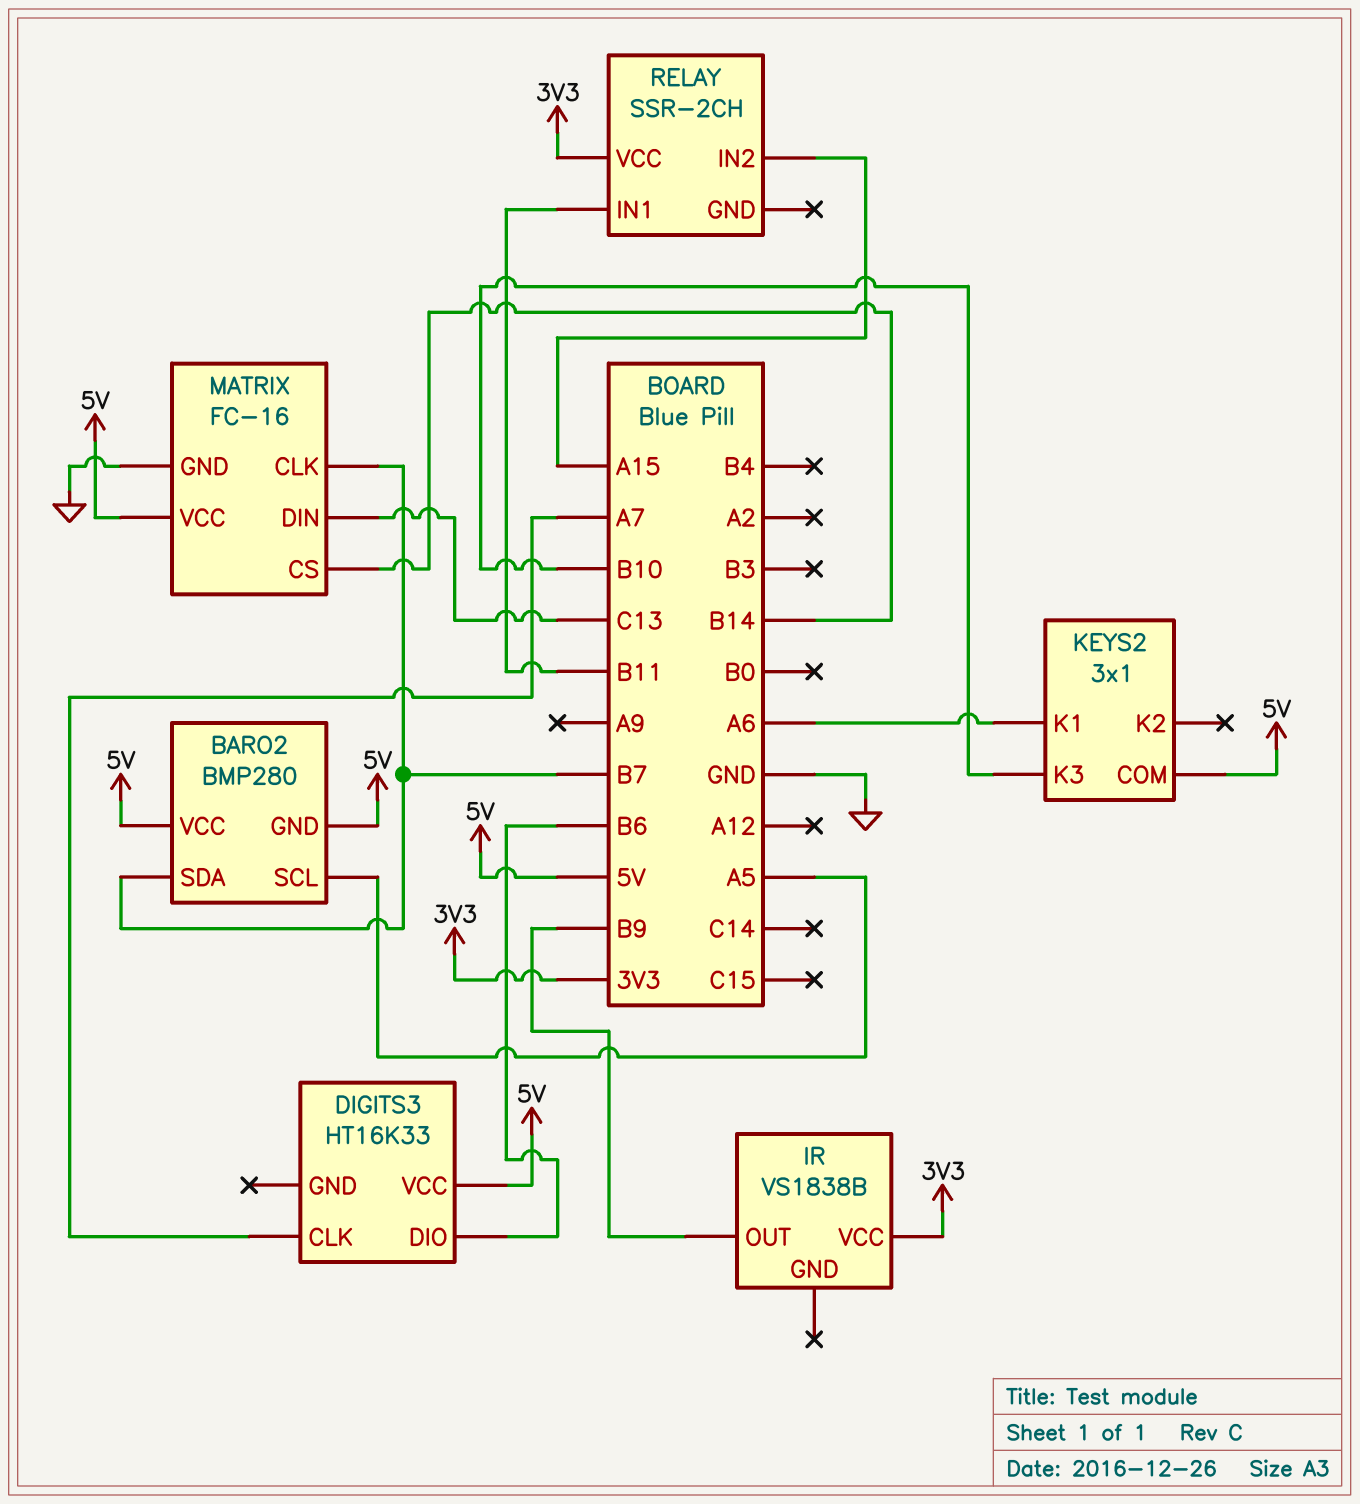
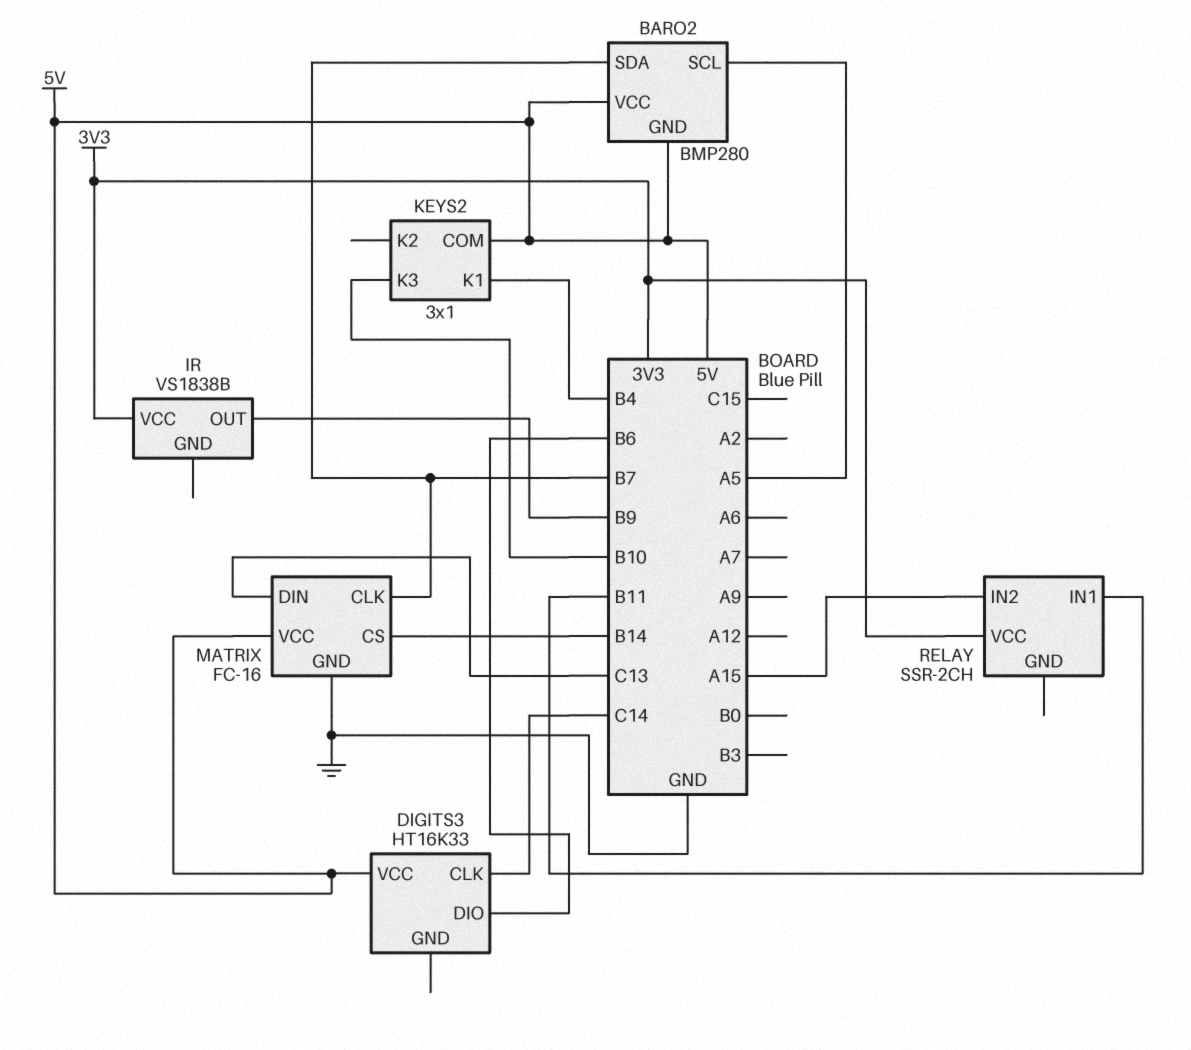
DIGITS3 pin CLK: A7 -> C14
KEYS2 pin K1: A6 -> B4

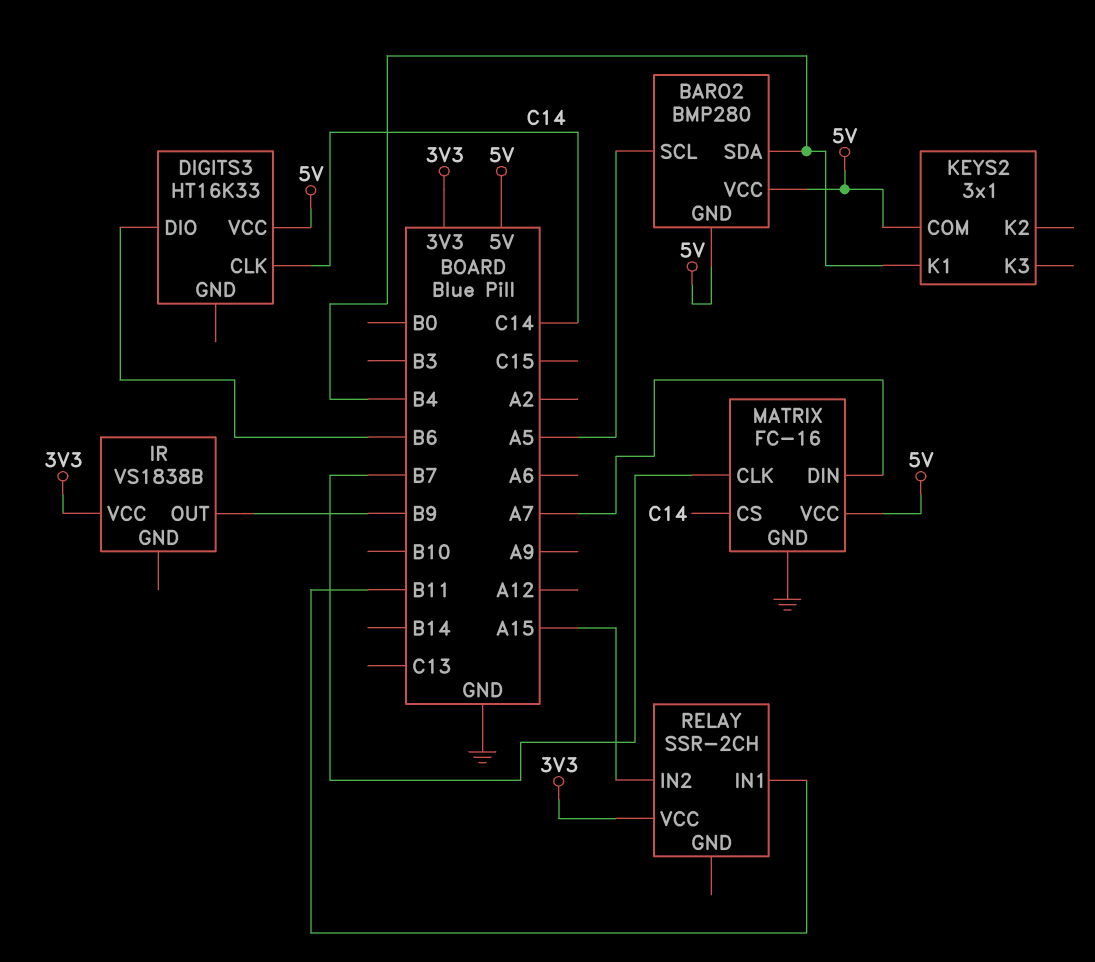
BARO2 pin SDA: B7 -> B4
KEYS2 pin K3: B10 -> none
MATRIX pin CS: B14 -> C14
MATRIX pin DIN: C13 -> A7

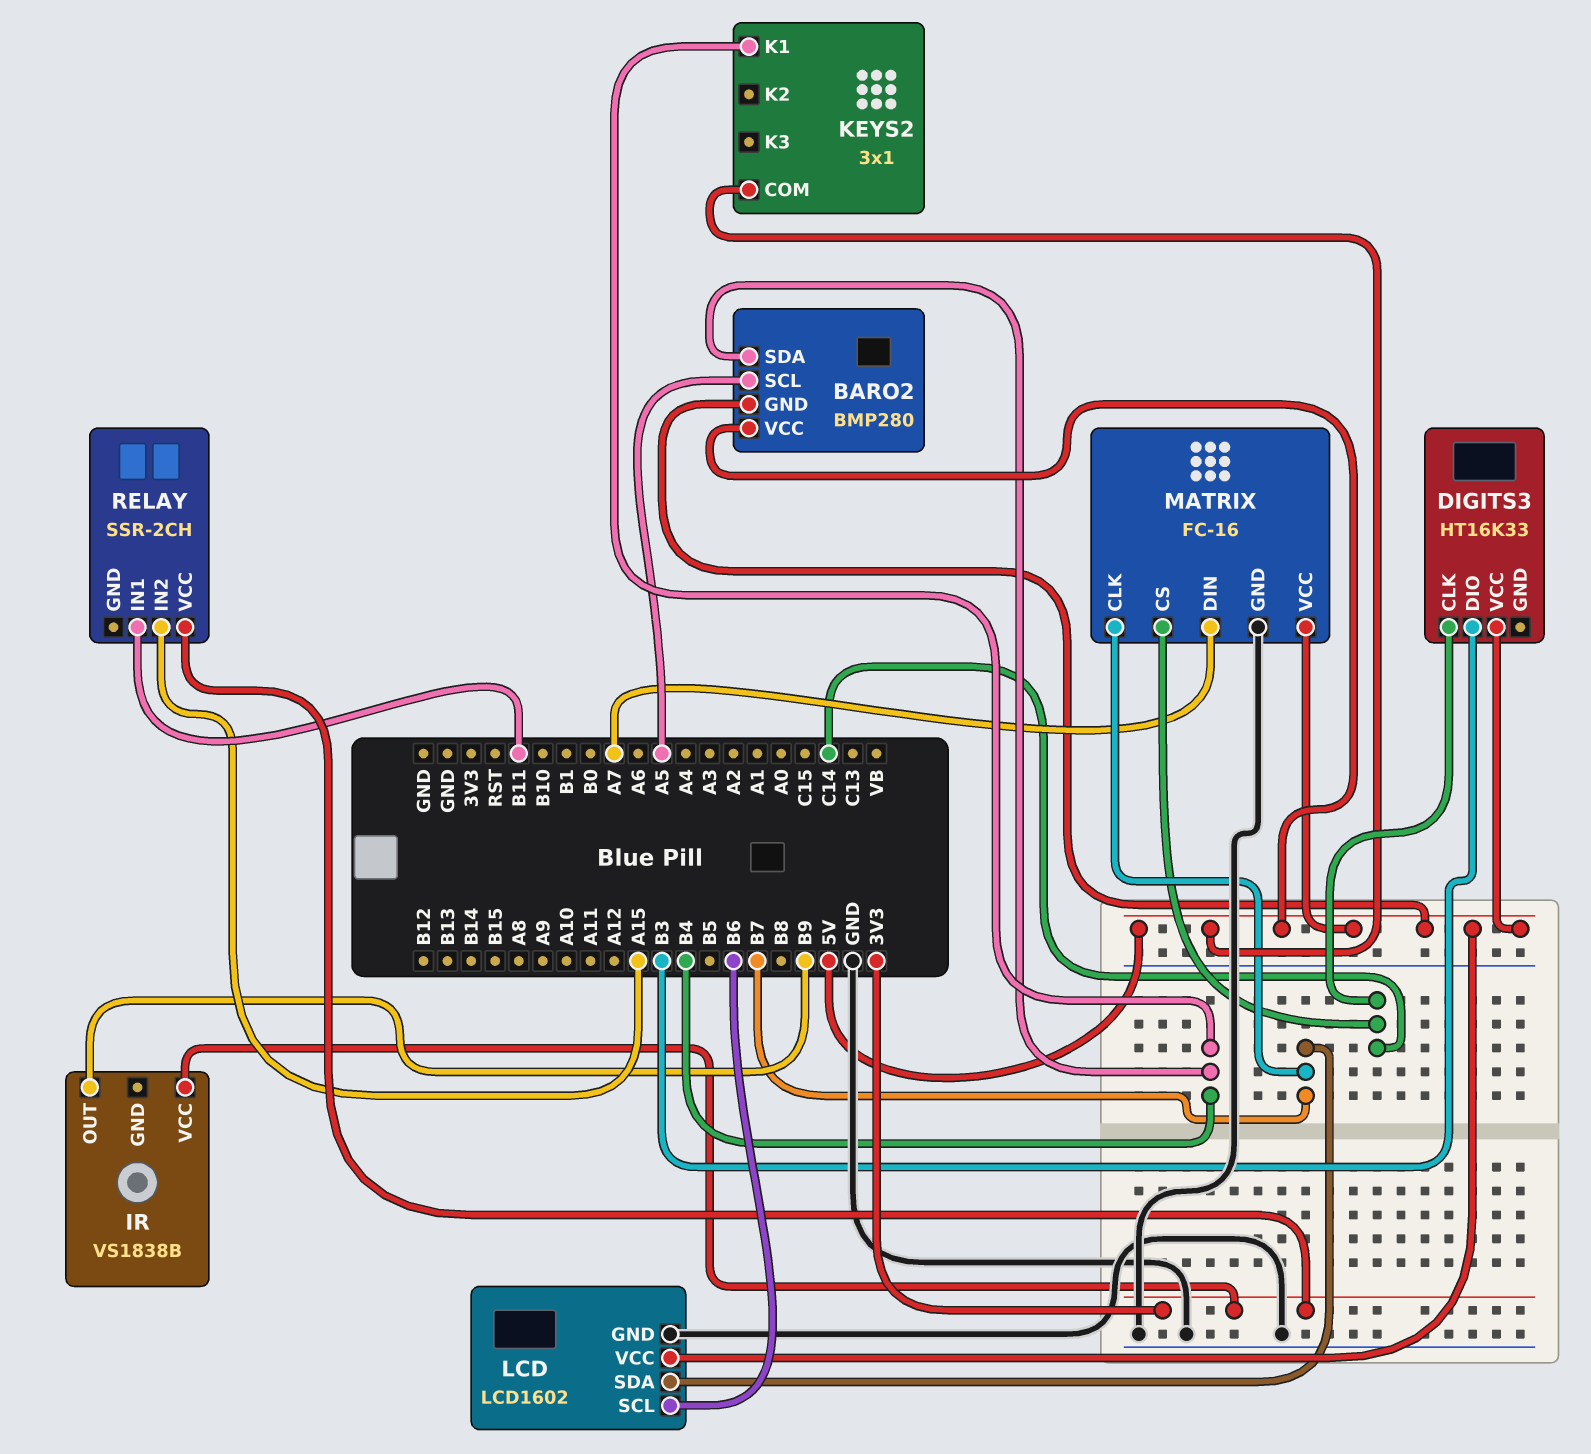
DIGITS3 pin DIO: B6 -> B3
LCD: none -> LCD1602
LCD pin GND: none -> GND
LCD pin SCL: none -> B6
LCD pin SDA: none -> B7
LCD pin VCC: none -> 5V

